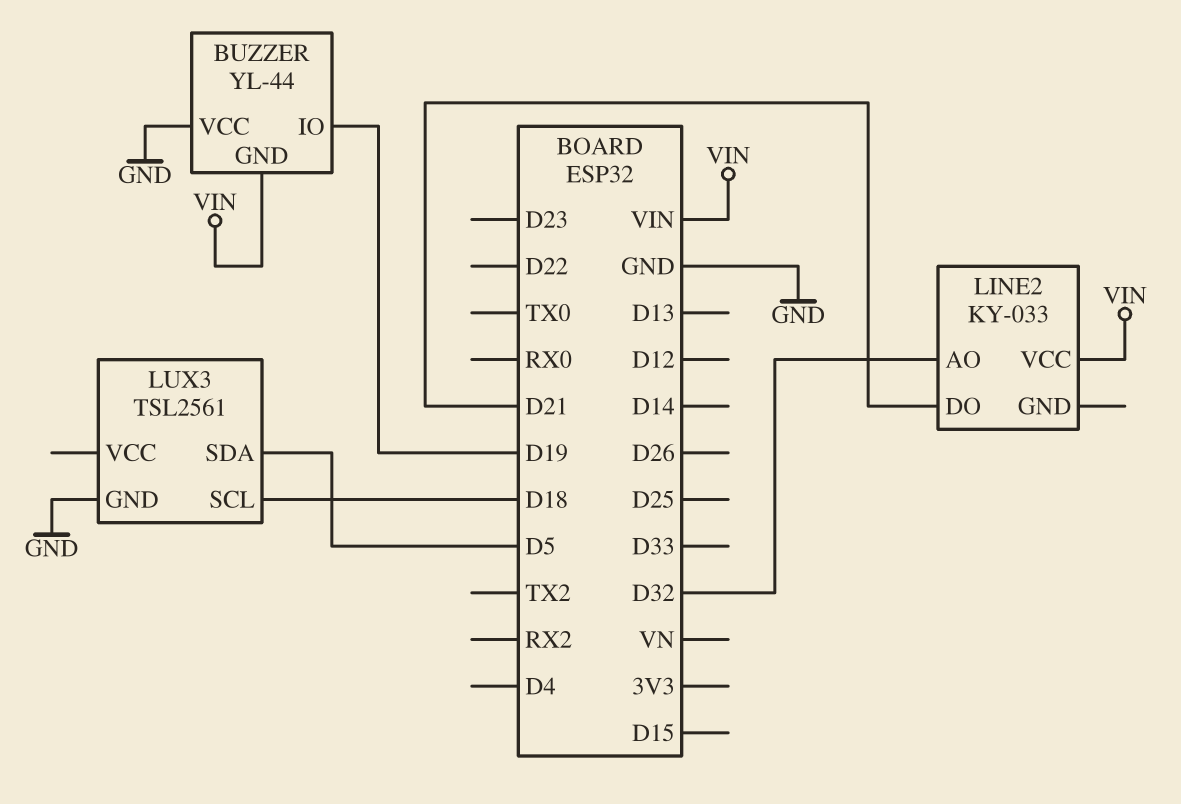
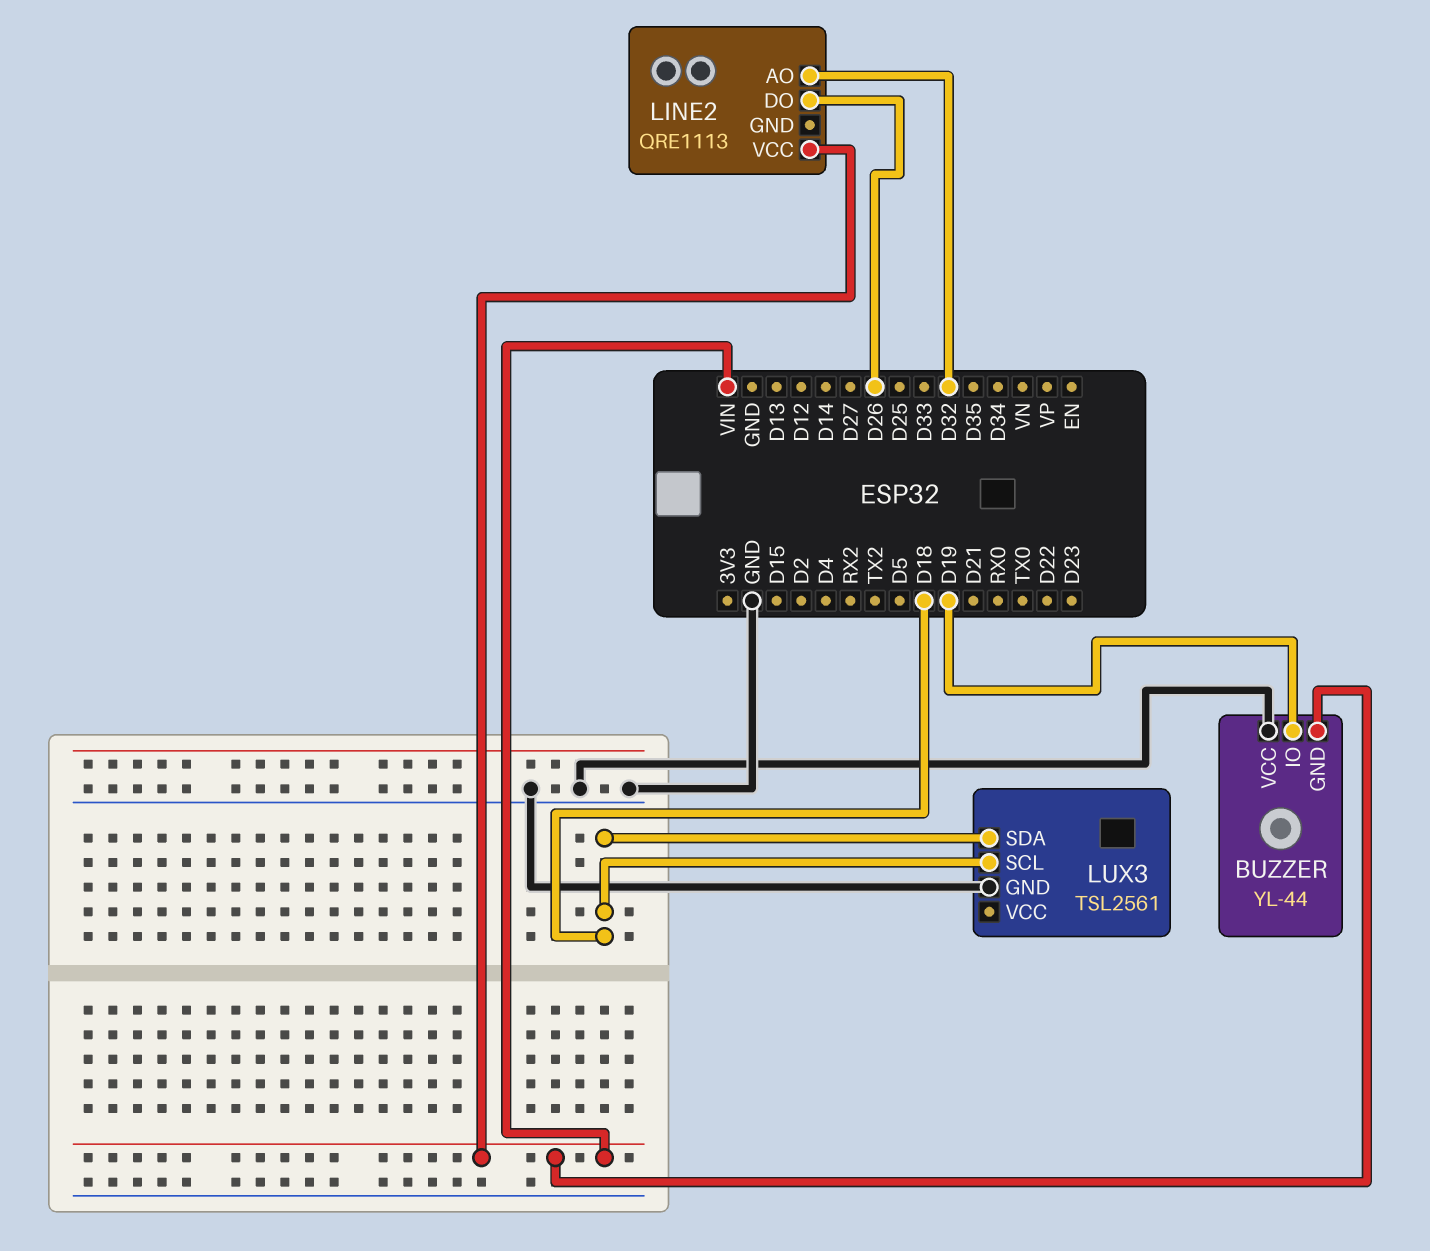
LINE2: KY-033 -> QRE1113
LINE2 pin DO: D21 -> D26
LUX3 pin SDA: D5 -> D18

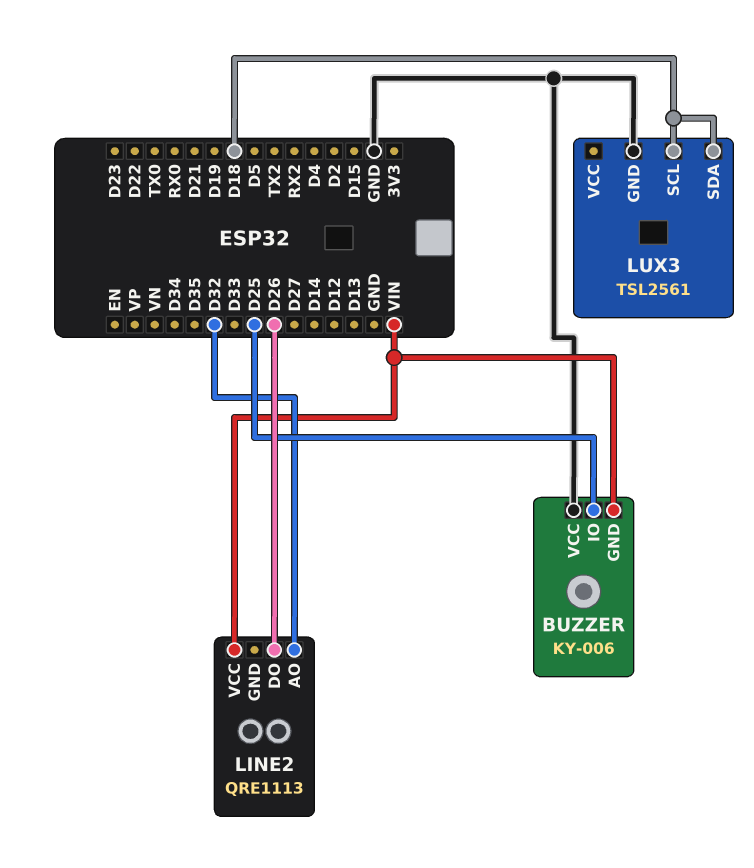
BUZZER: YL-44 -> KY-006
BUZZER pin IO: D19 -> D25

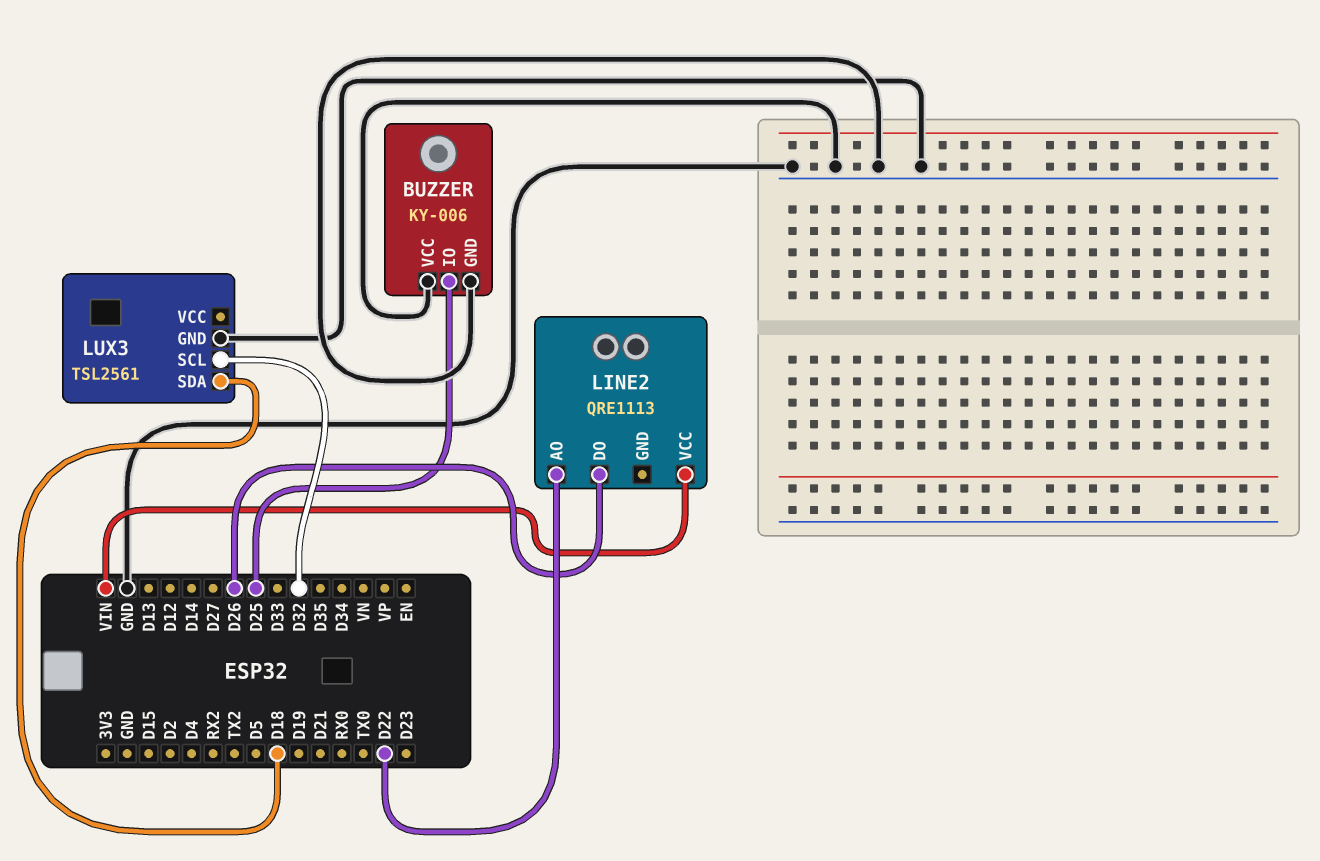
BUZZER pin GND: VIN -> GND
LINE2 pin AO: D32 -> D22
LUX3 pin SCL: D18 -> D32

